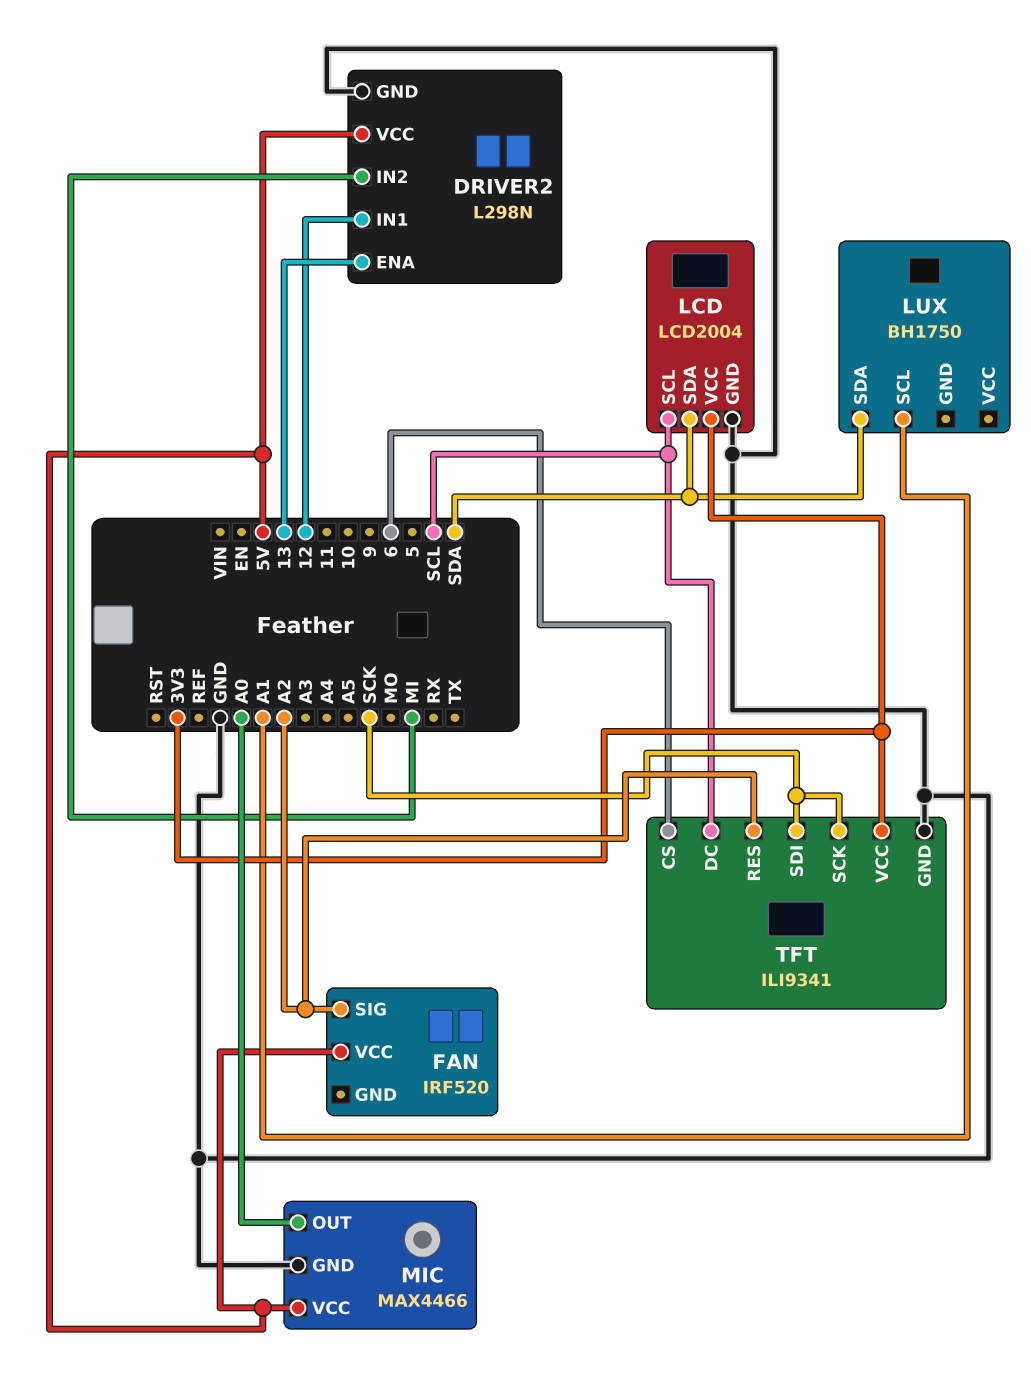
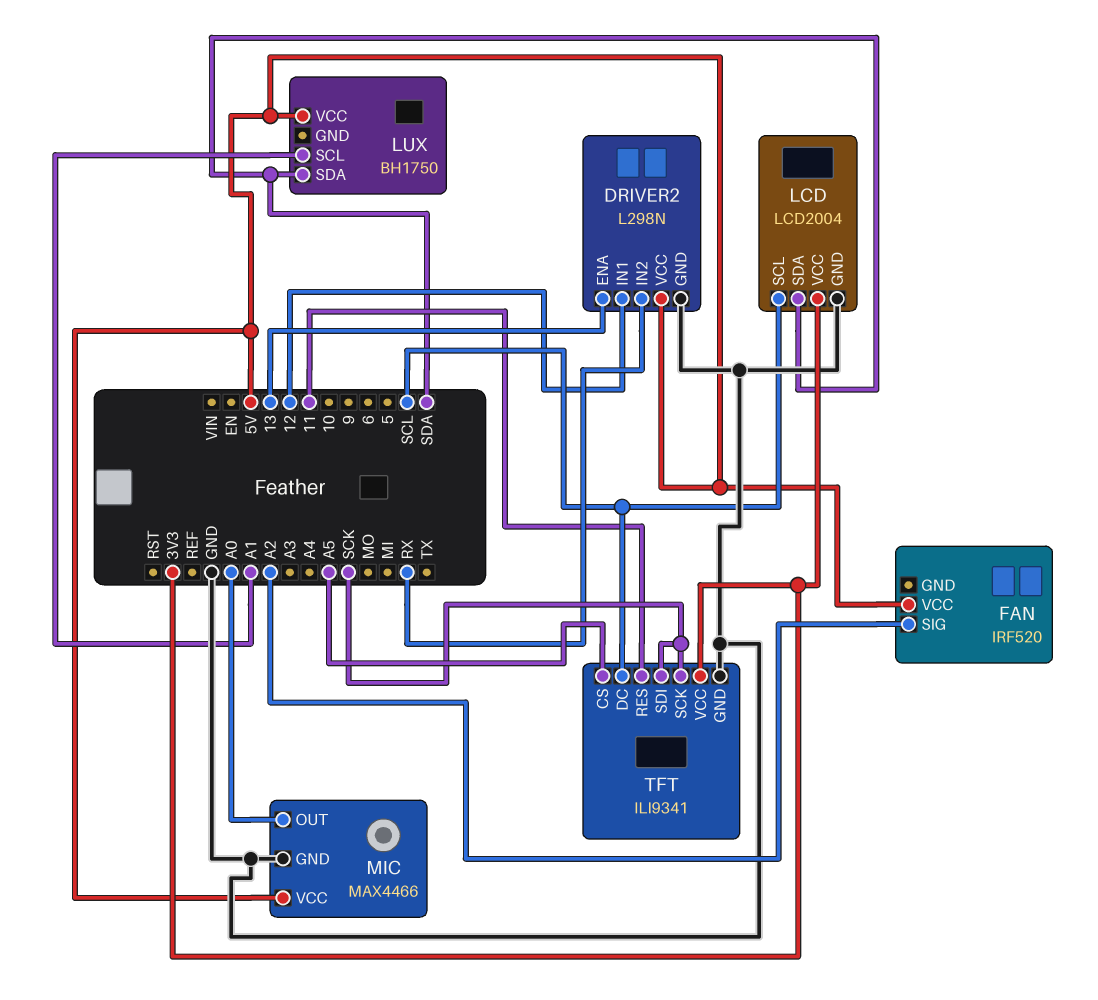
DRIVER2 pin IN2: MI -> RX
LUX pin VCC: none -> 5V
TFT pin CS: 6 -> A5
TFT pin RES: A2 -> 11

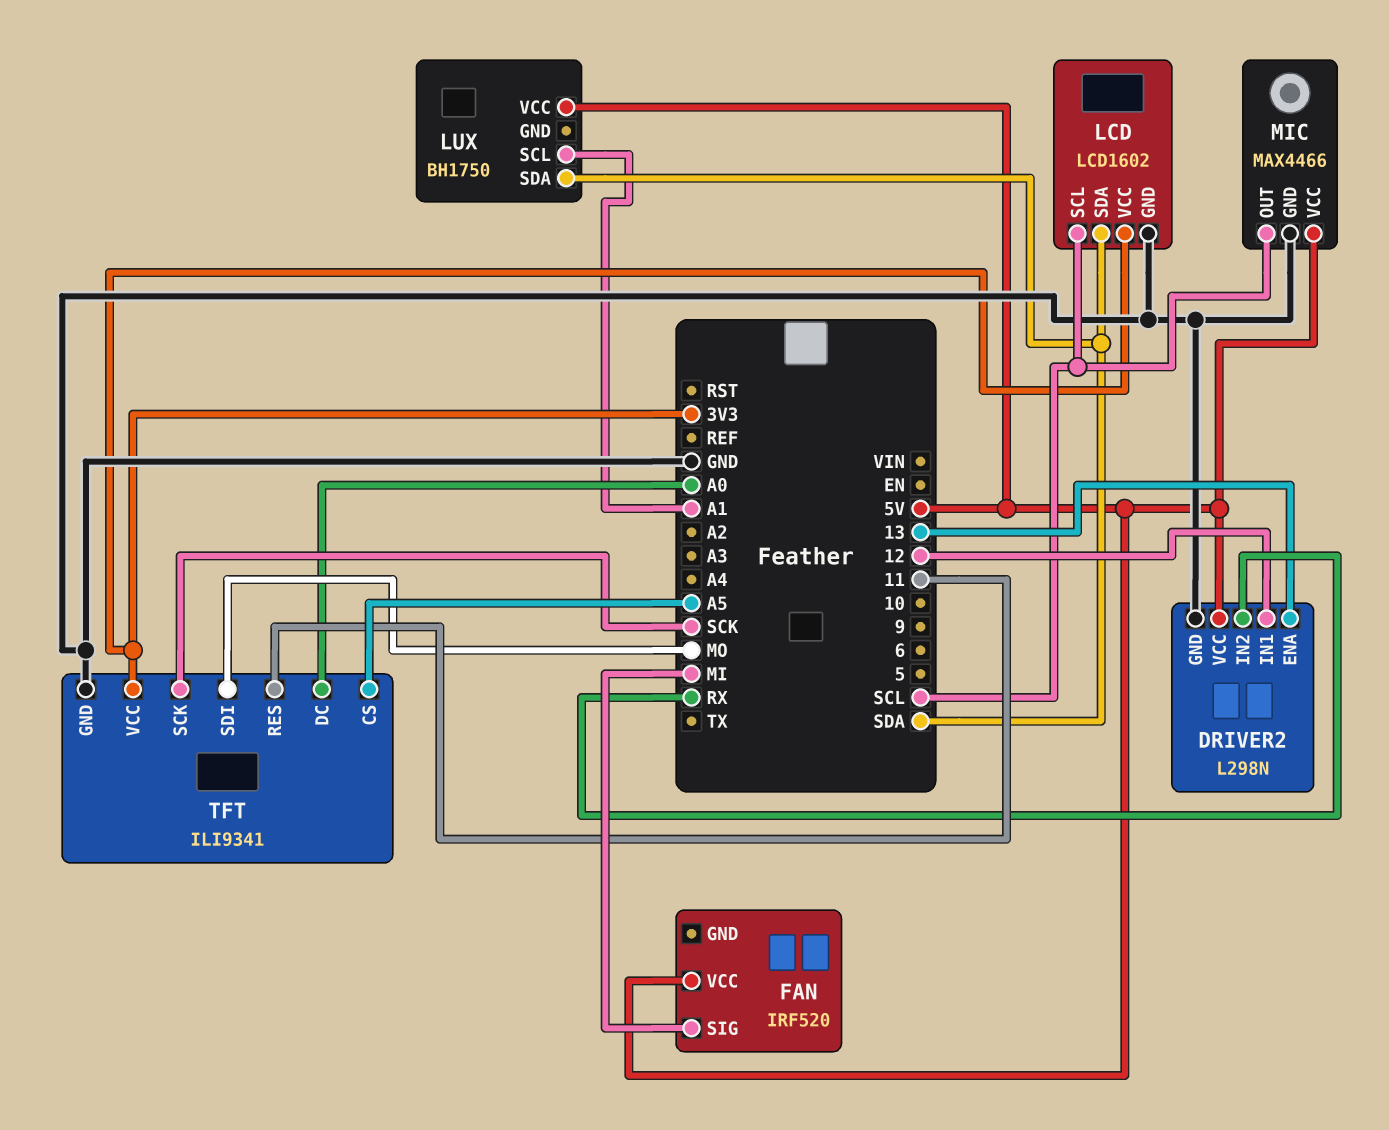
FAN pin SIG: A2 -> MI
LCD: LCD2004 -> LCD1602
MIC pin OUT: A0 -> SCL
TFT pin DC: SCL -> A0
TFT pin SDI: SCK -> MO

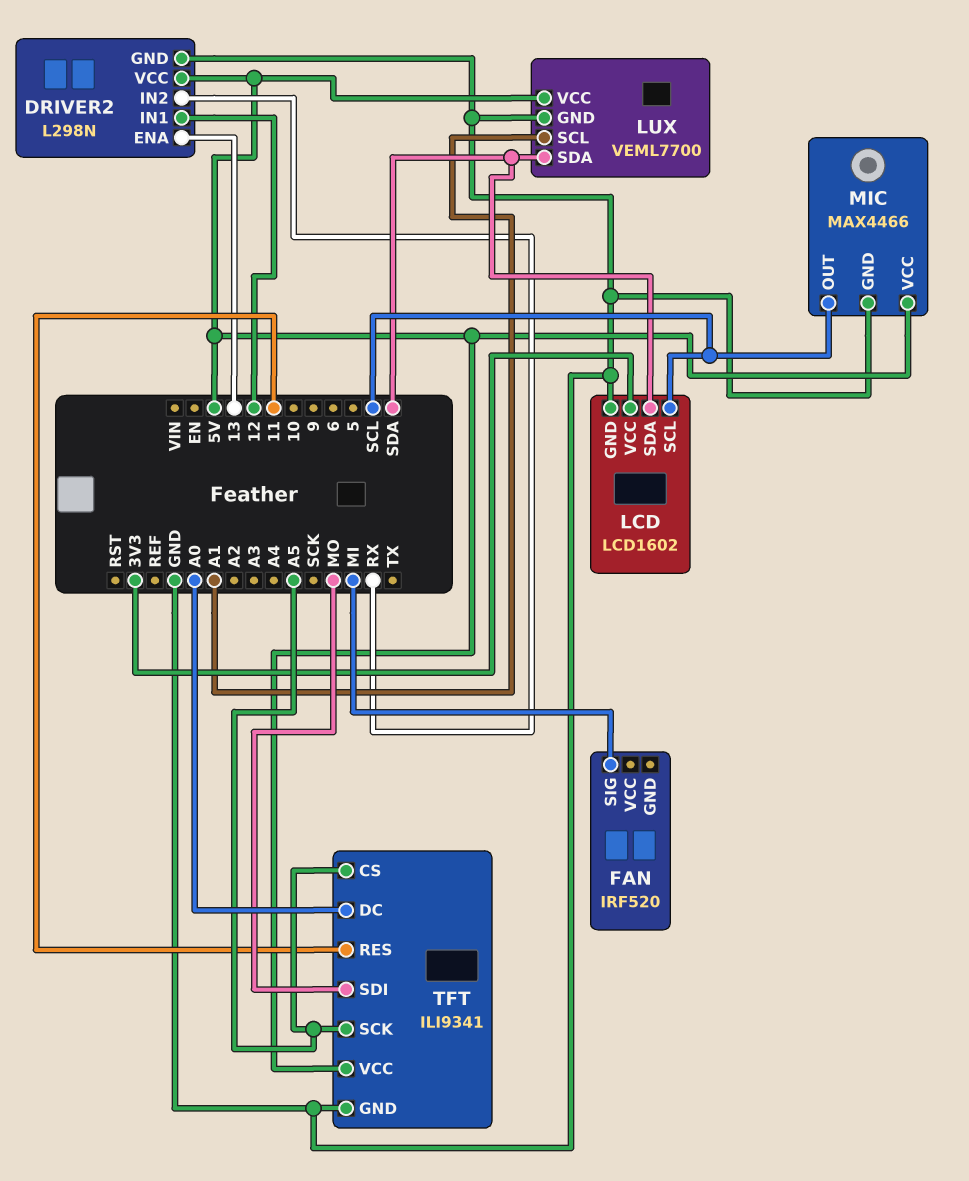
FAN pin VCC: 5V -> none
LUX: BH1750 -> VEML7700
LUX pin GND: none -> GND
TFT pin SCK: SCK -> A5
TFT pin VCC: 3V3 -> 5V

